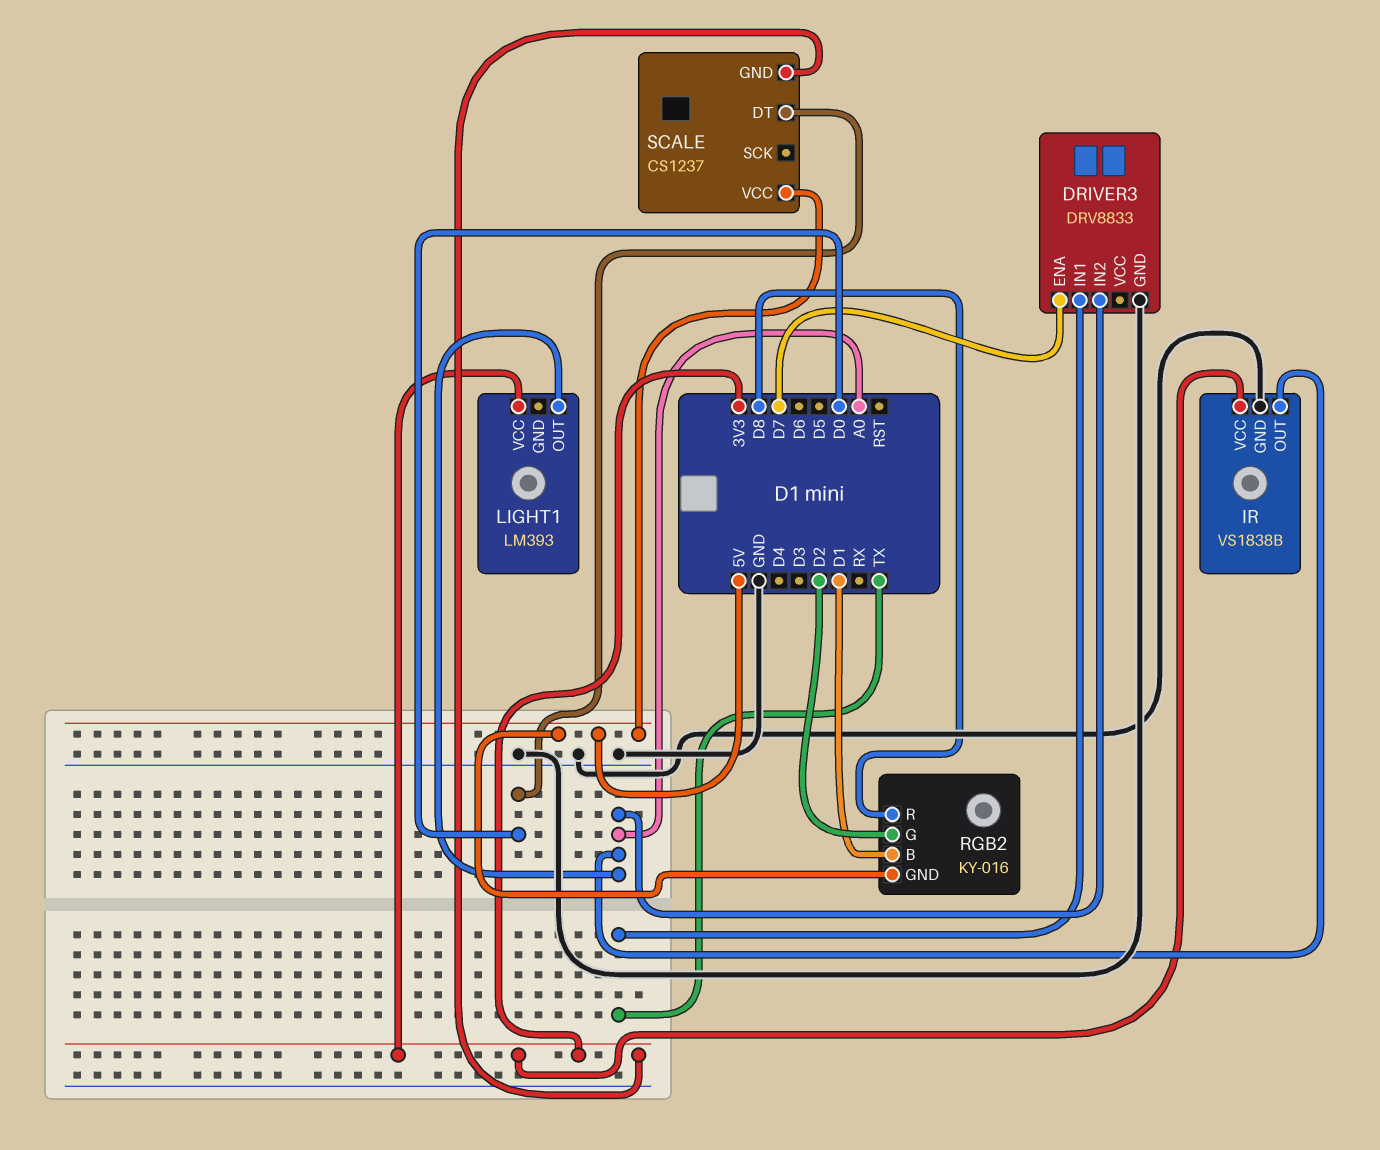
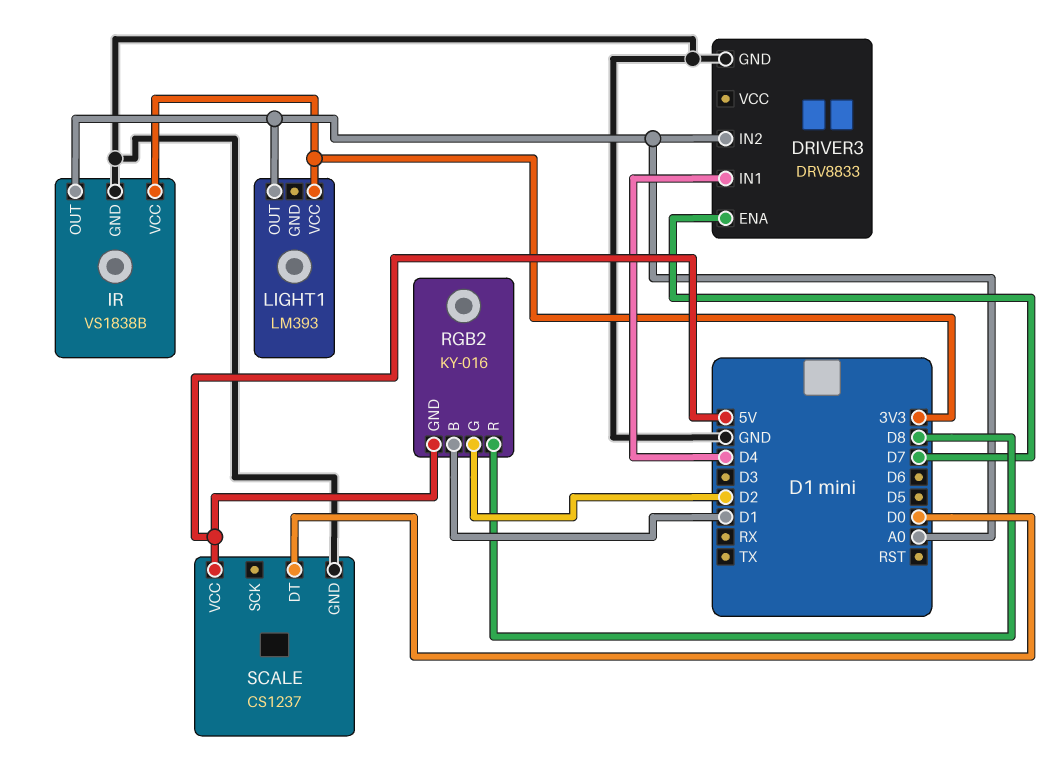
DRIVER3 pin IN1: TX -> D4
SCALE pin GND: 3V3 -> GND

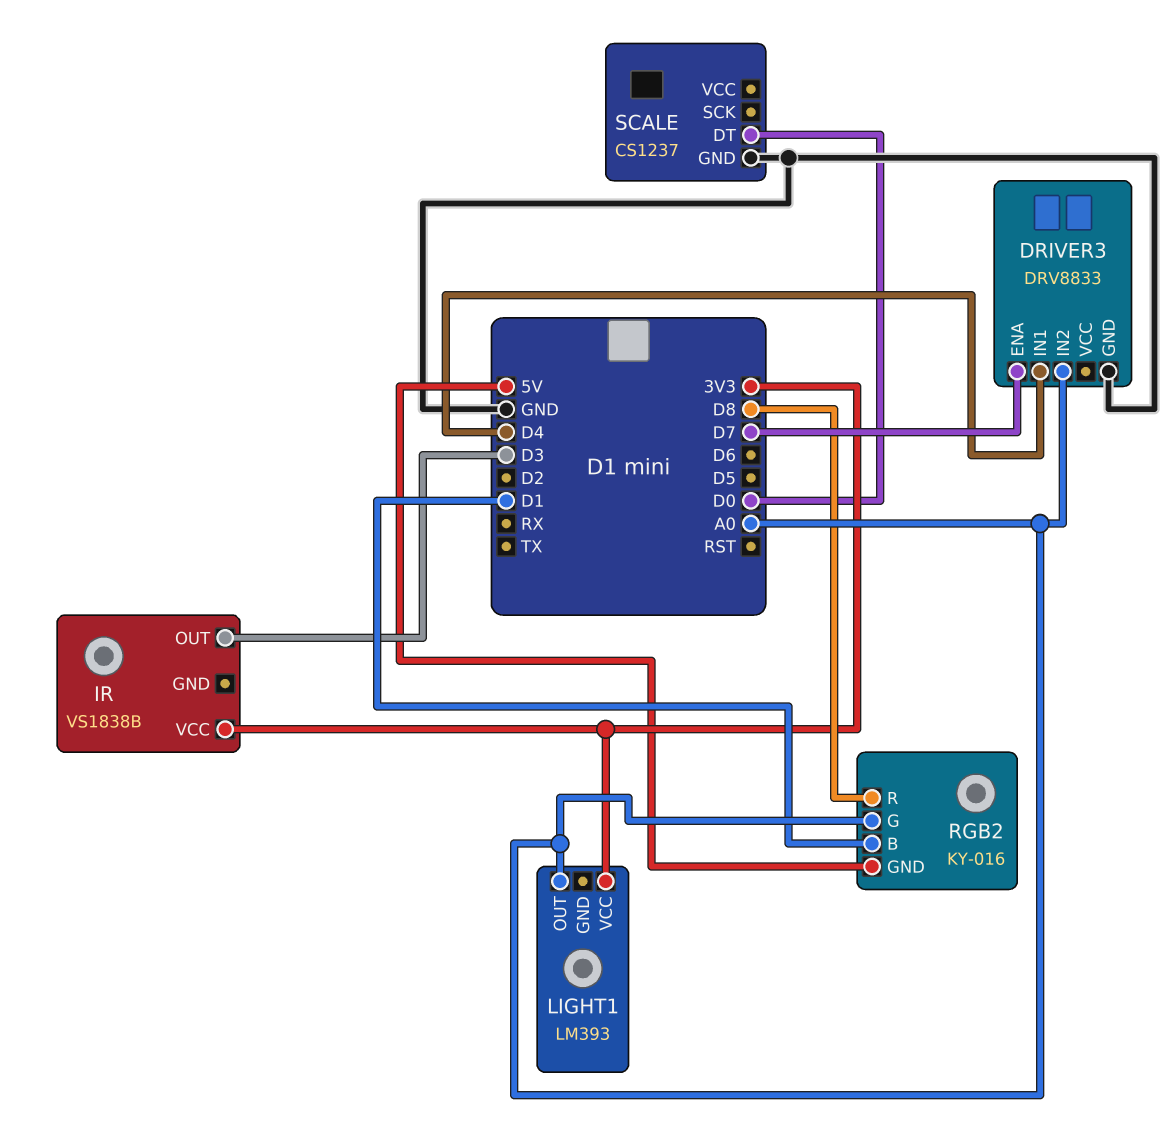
IR pin GND: GND -> none
IR pin OUT: A0 -> D3
RGB2 pin G: D2 -> A0
SCALE pin VCC: 5V -> none

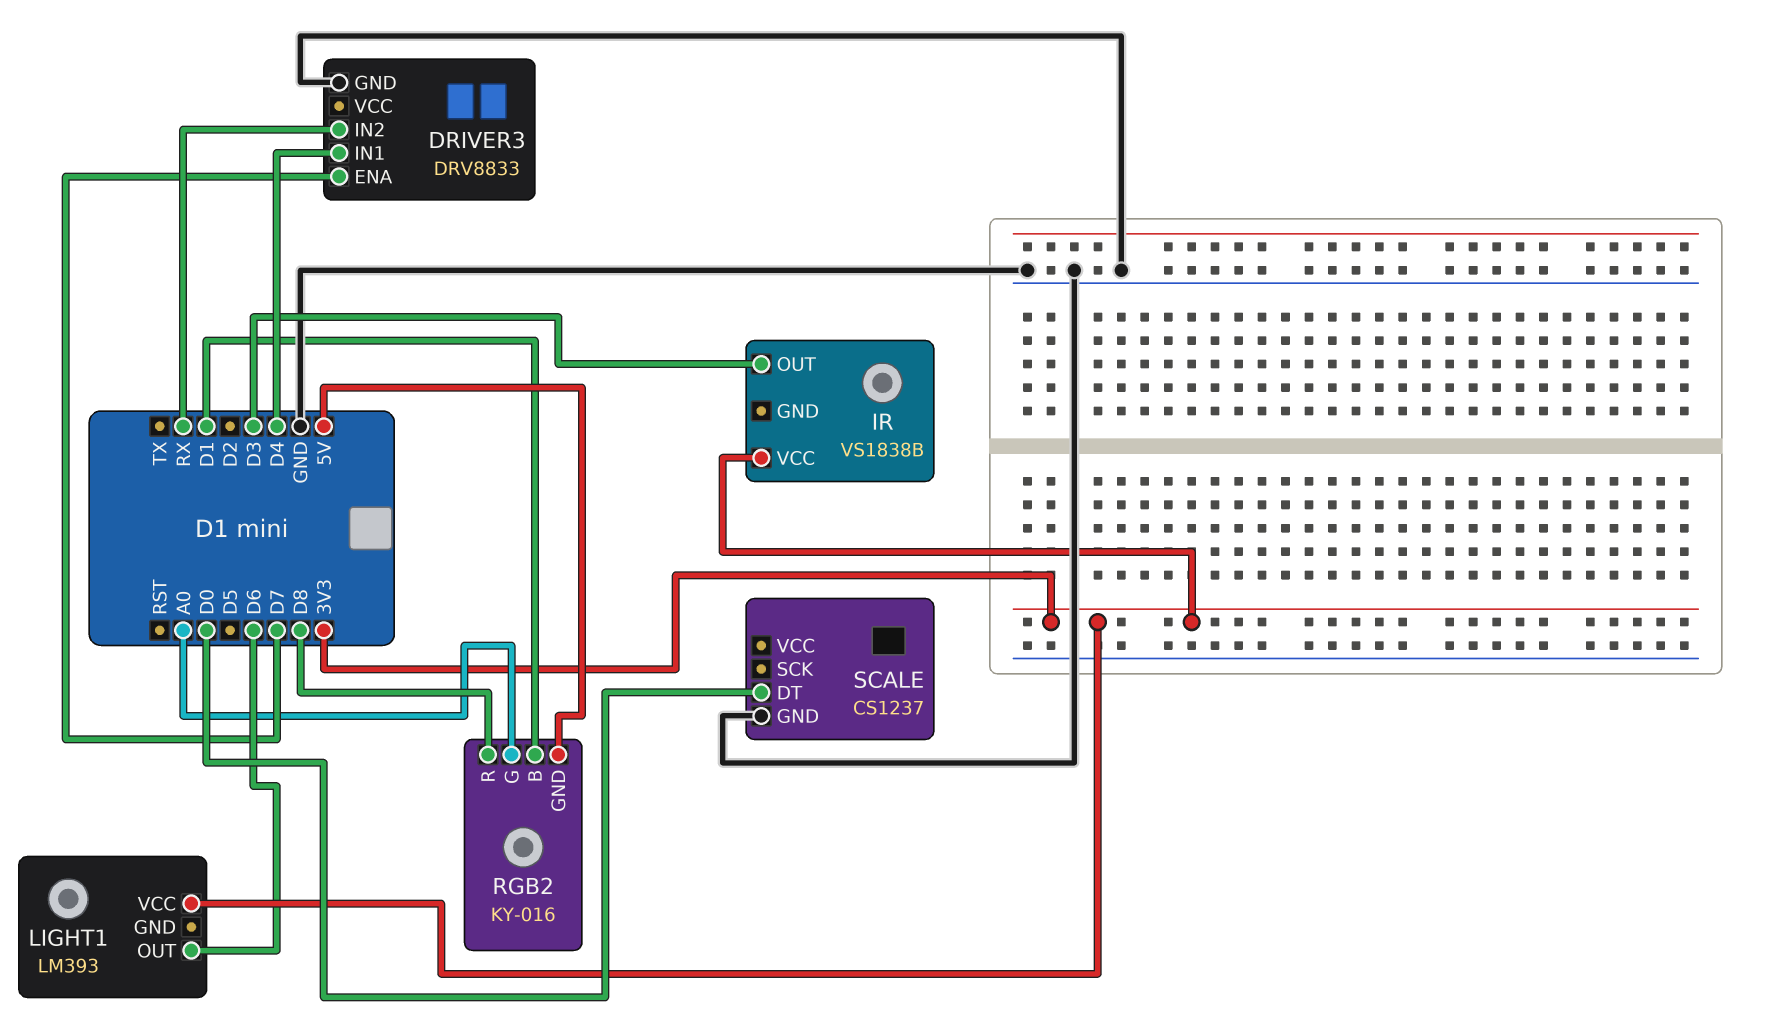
DRIVER3 pin IN2: A0 -> RX
LIGHT1 pin OUT: A0 -> D6

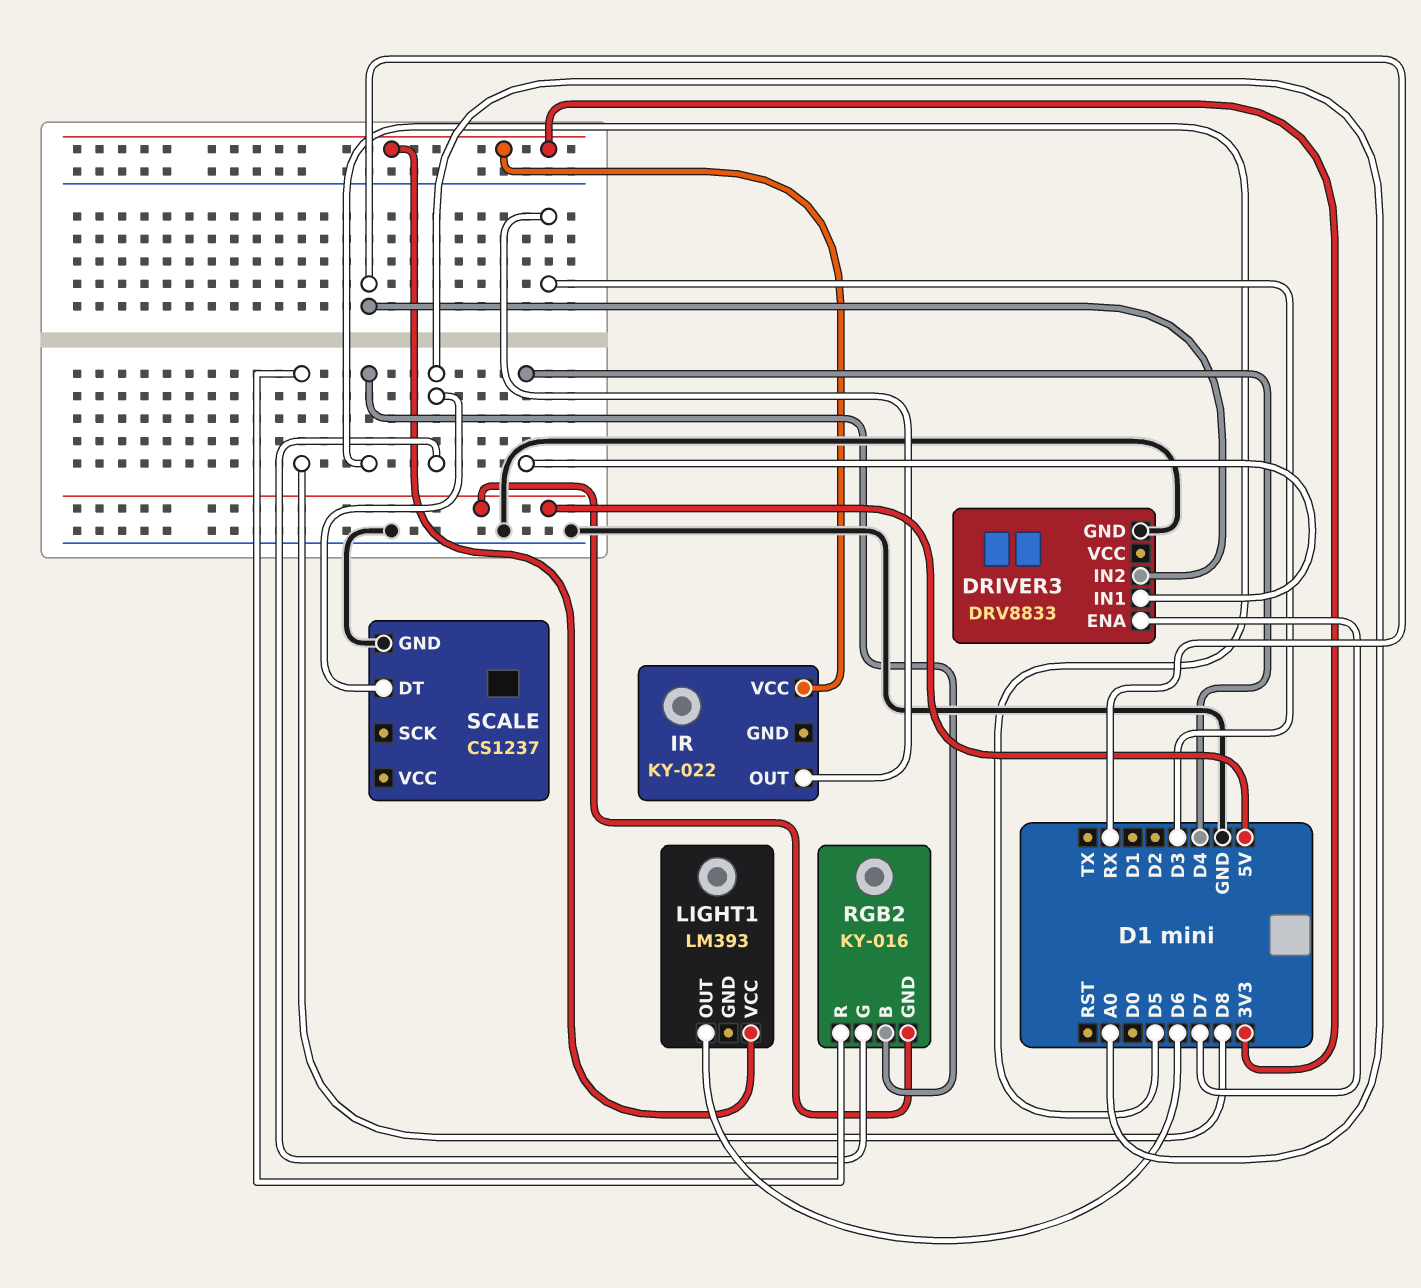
IR: VS1838B -> KY-022
RGB2 pin B: D1 -> D5
SCALE pin DT: D0 -> A0

